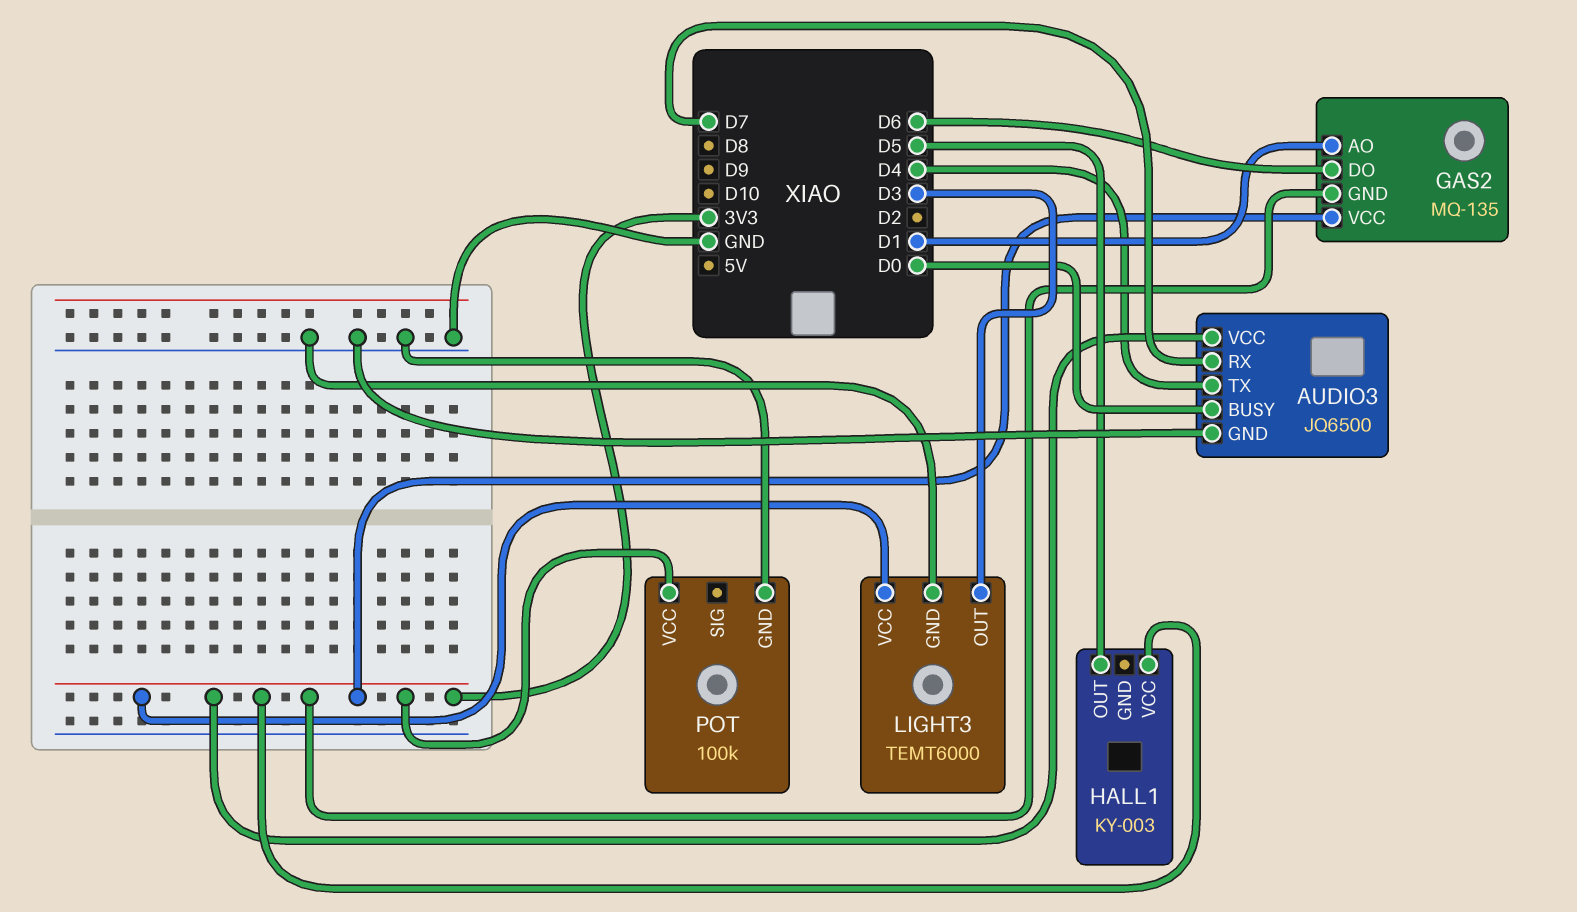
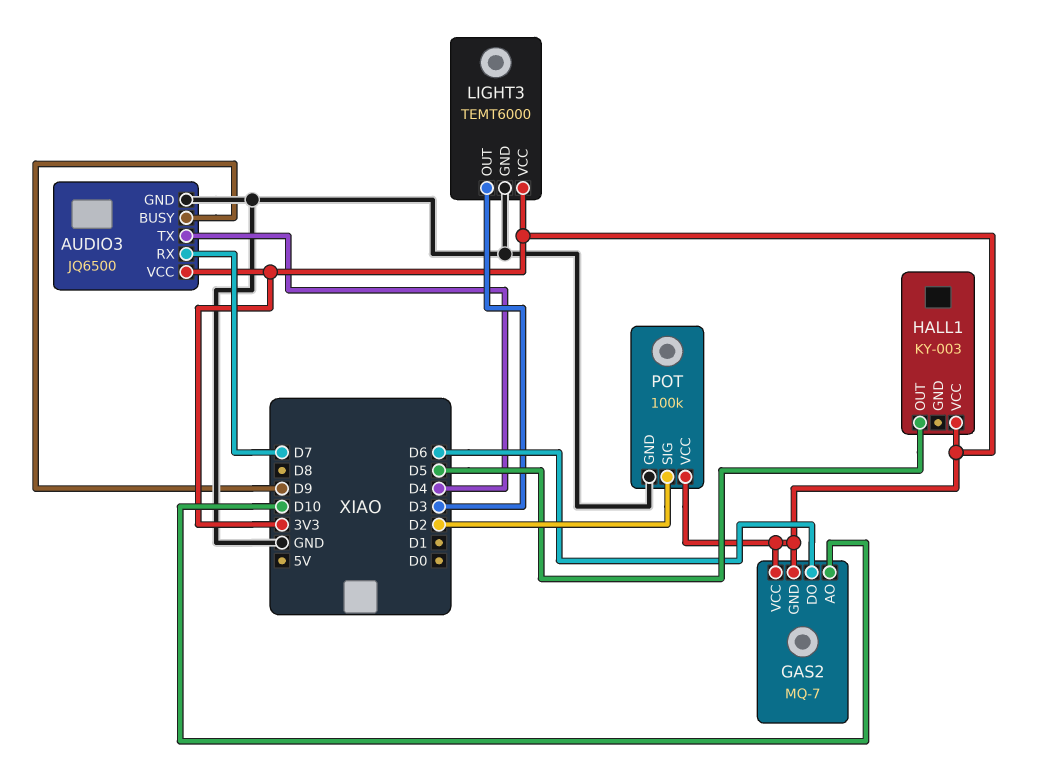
AUDIO3 pin BUSY: D0 -> D9
GAS2: MQ-135 -> MQ-7
GAS2 pin AO: D1 -> D10
POT pin SIG: none -> D2

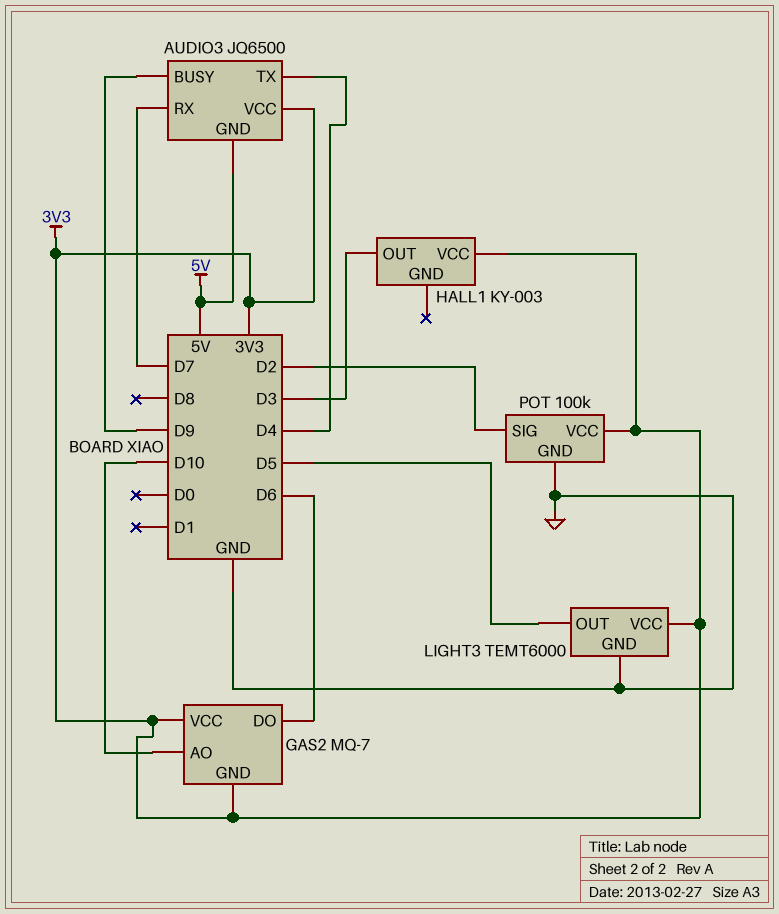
AUDIO3 pin GND: GND -> 5V
HALL1 pin OUT: D5 -> D3
LIGHT3 pin OUT: D3 -> D5

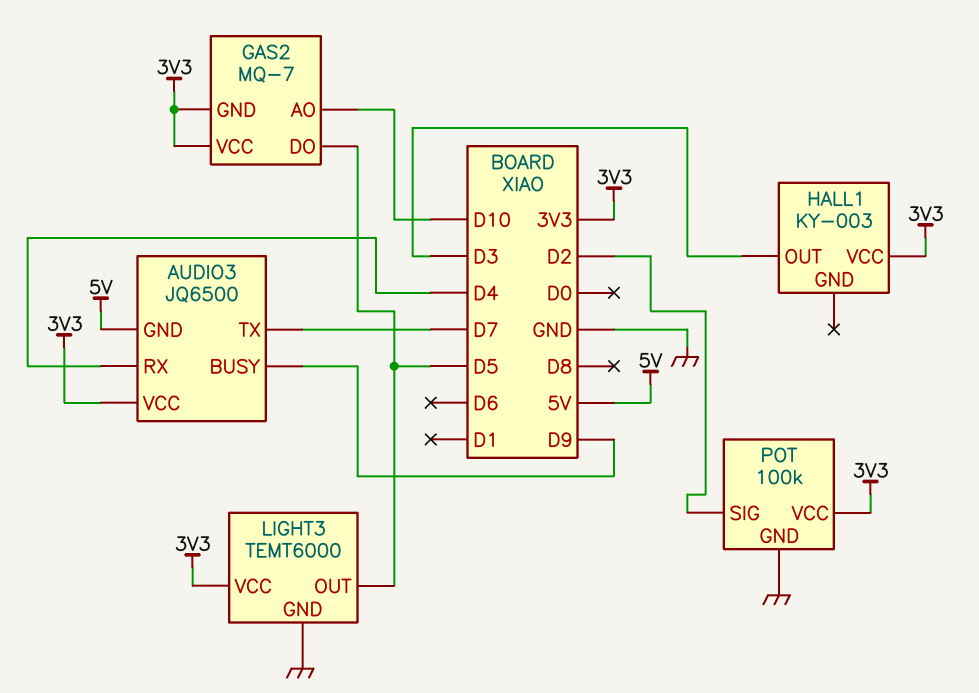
AUDIO3 pin RX: D7 -> D4
AUDIO3 pin TX: D4 -> D7
GAS2 pin DO: D6 -> D5

